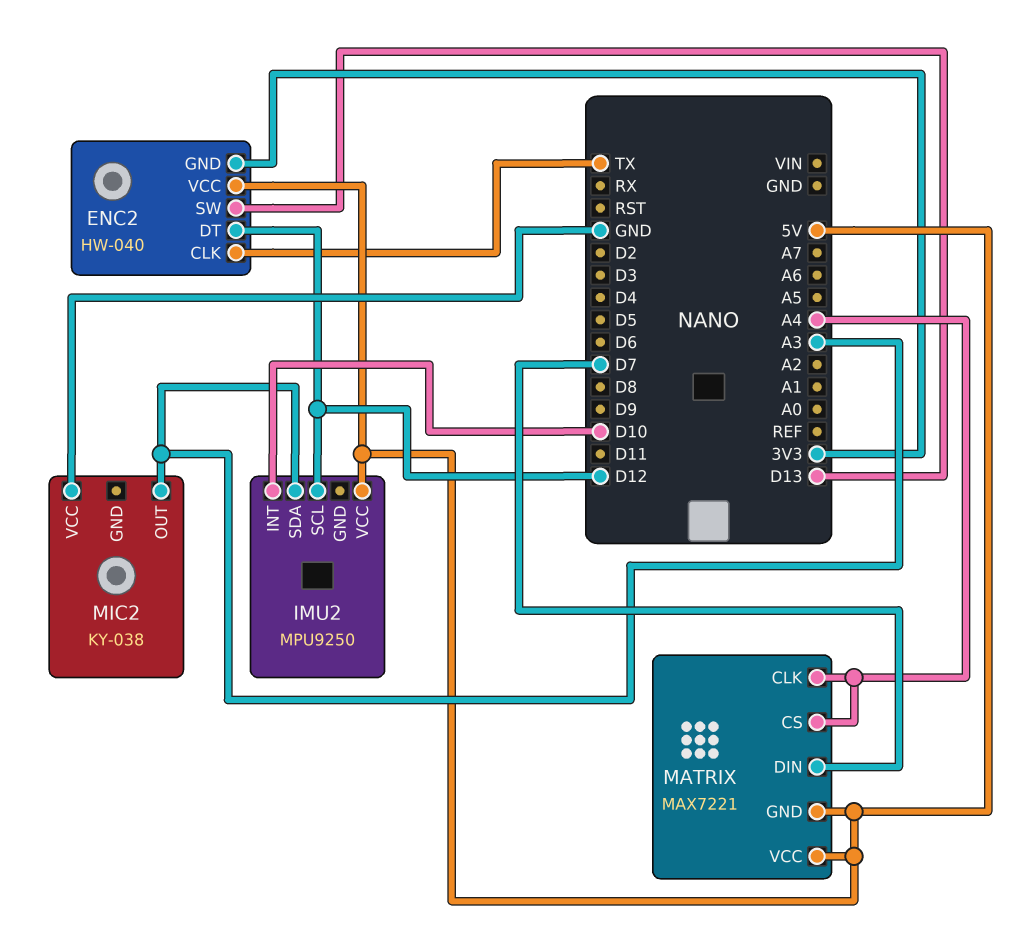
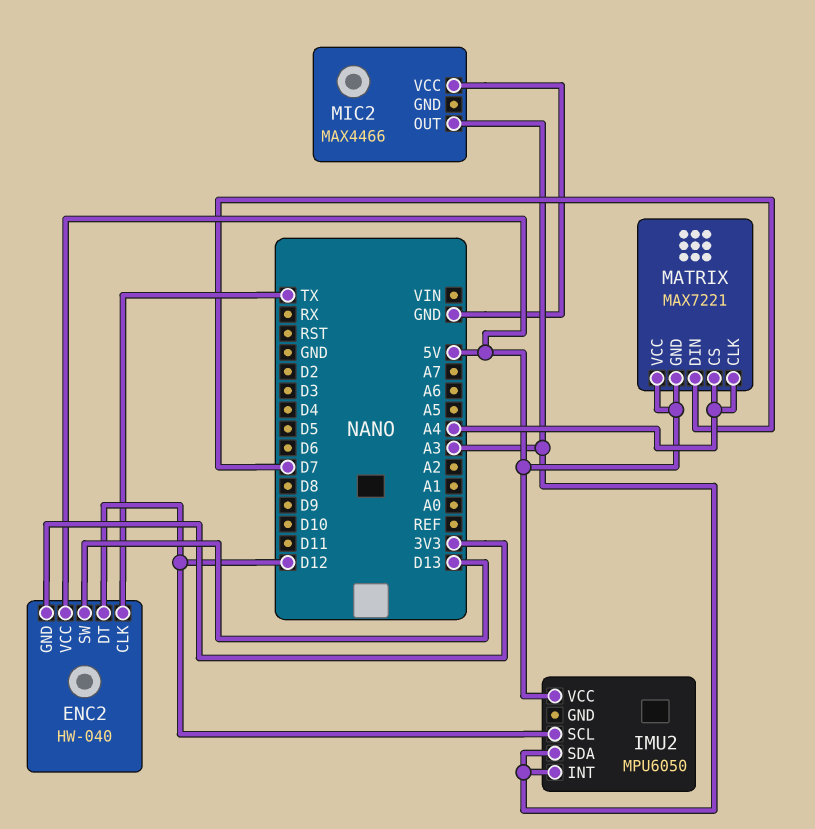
IMU2: MPU9250 -> MPU6050
IMU2 pin INT: D10 -> A3
MIC2: KY-038 -> MAX4466

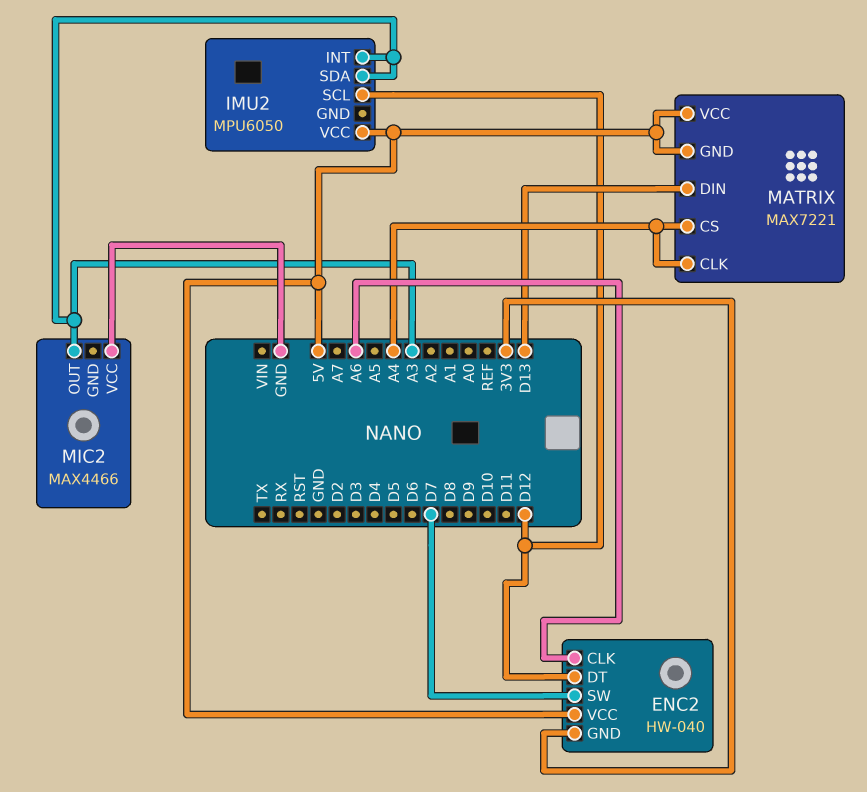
ENC2 pin CLK: TX -> A6
ENC2 pin SW: D13 -> D7
MATRIX pin DIN: D7 -> D13

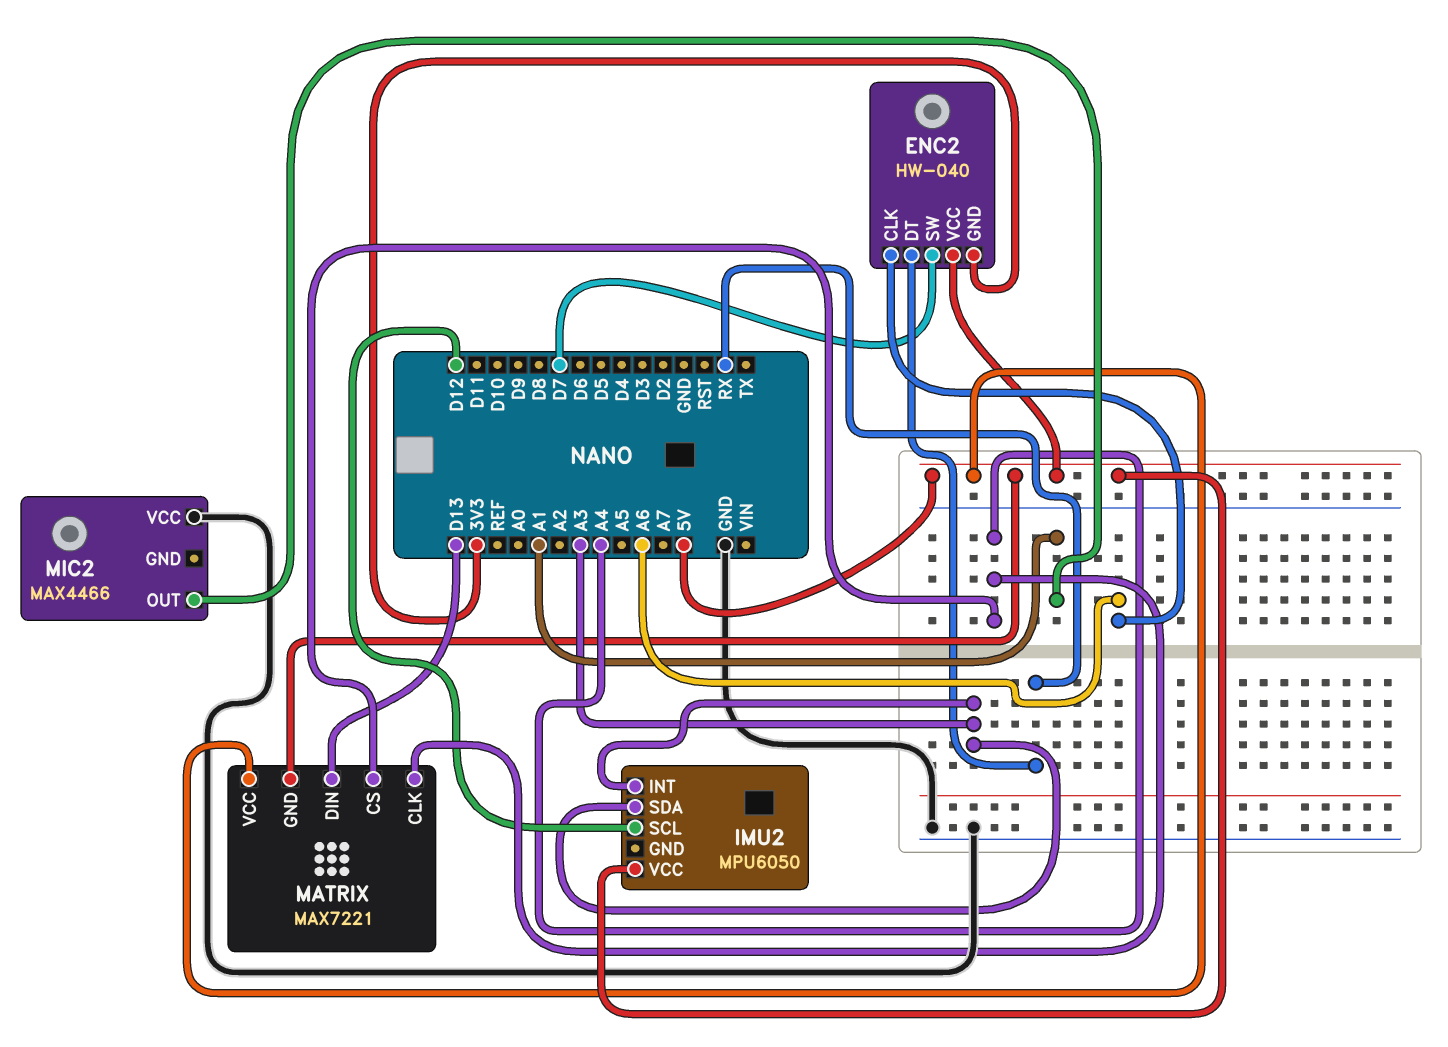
ENC2 pin DT: D12 -> RX
MIC2 pin OUT: A3 -> A1

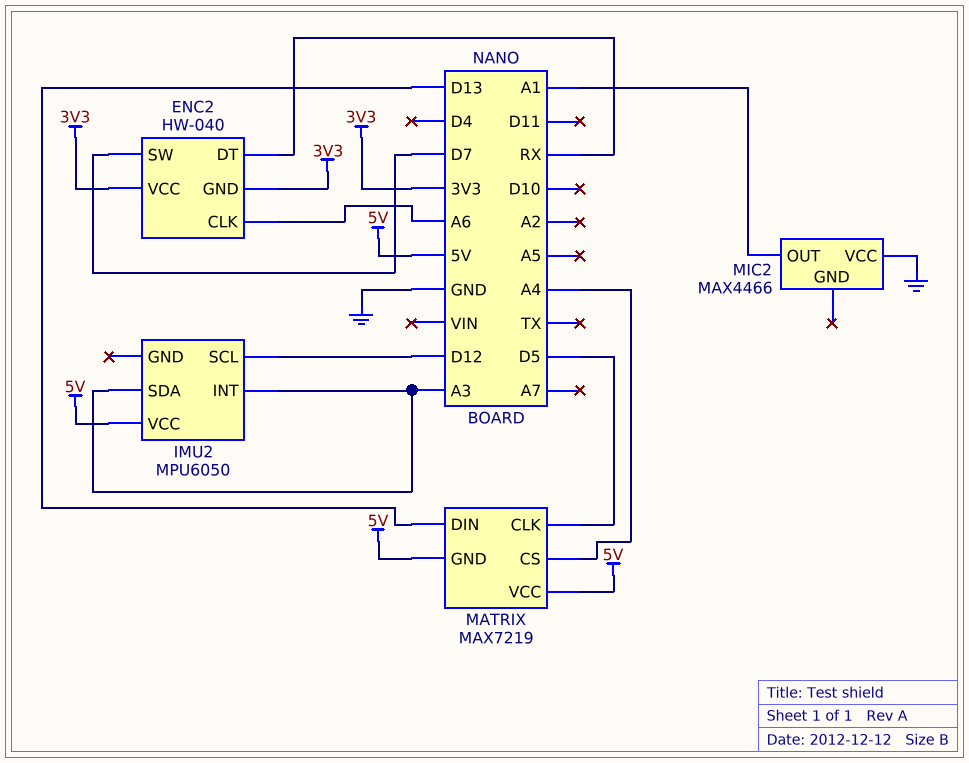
ENC2 pin VCC: 5V -> 3V3
MATRIX: MAX7221 -> MAX7219
MATRIX pin CLK: A4 -> D5

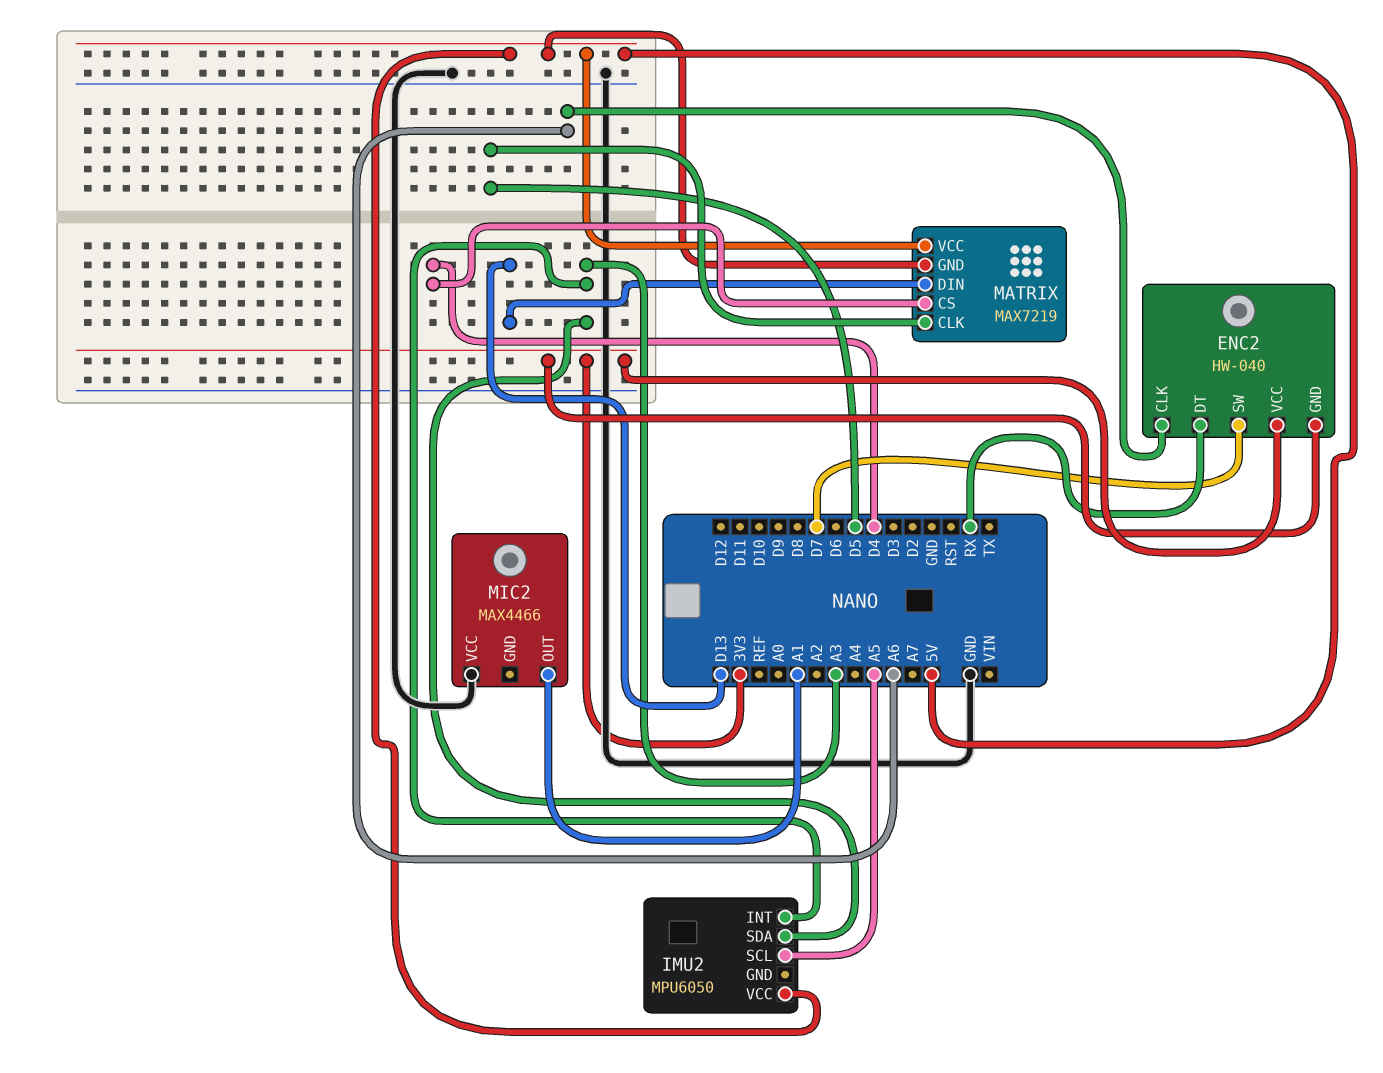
IMU2 pin SCL: D12 -> A5
MATRIX pin CS: A4 -> D4

